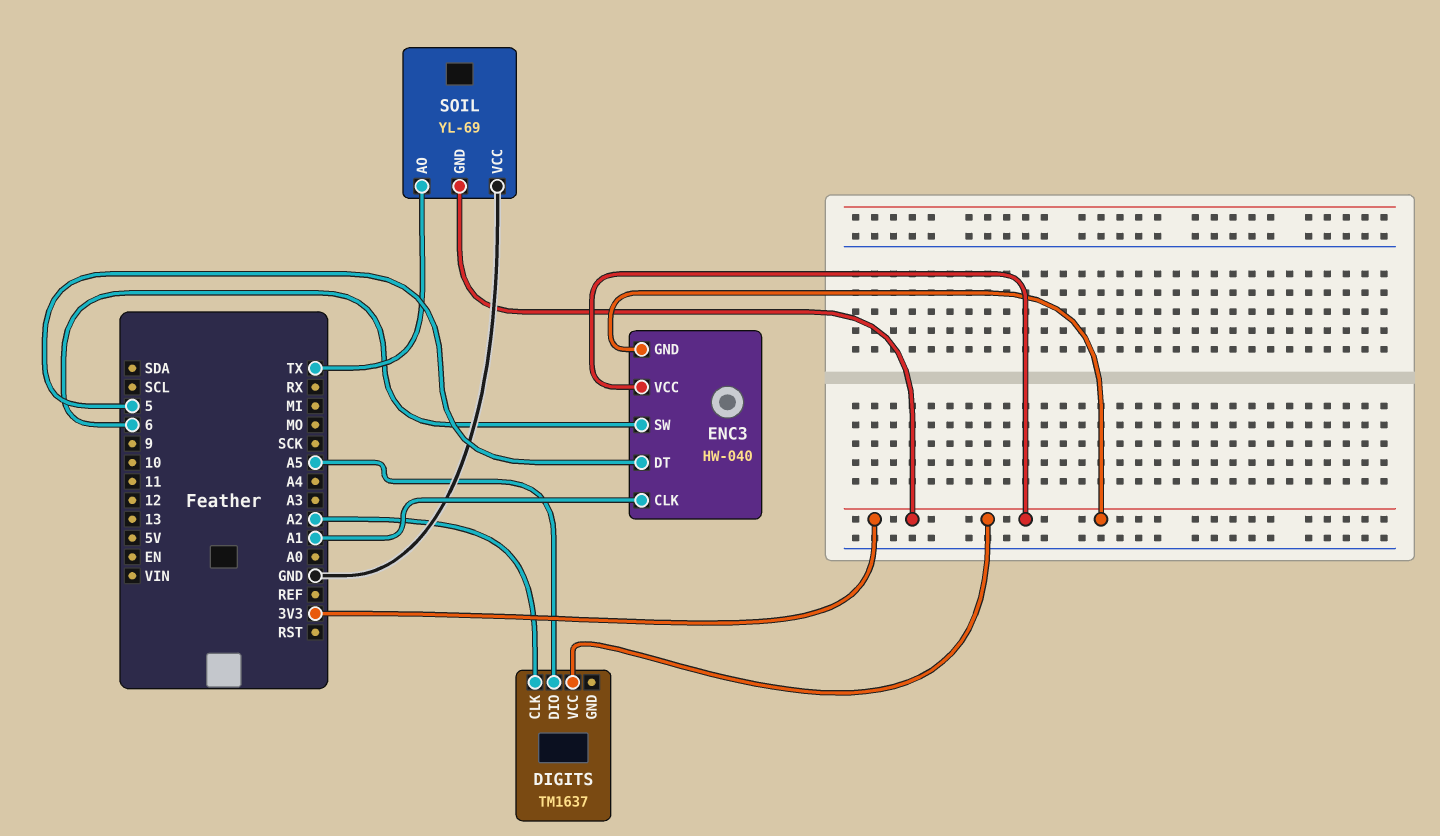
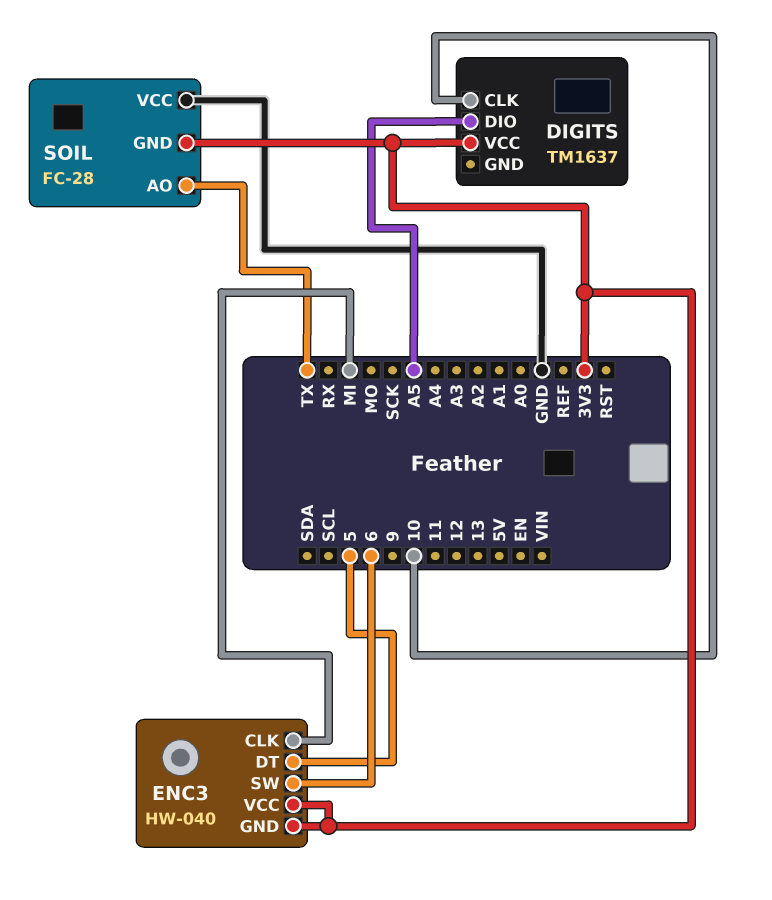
DIGITS pin CLK: A2 -> 10
ENC3 pin CLK: A1 -> MI
SOIL: YL-69 -> FC-28

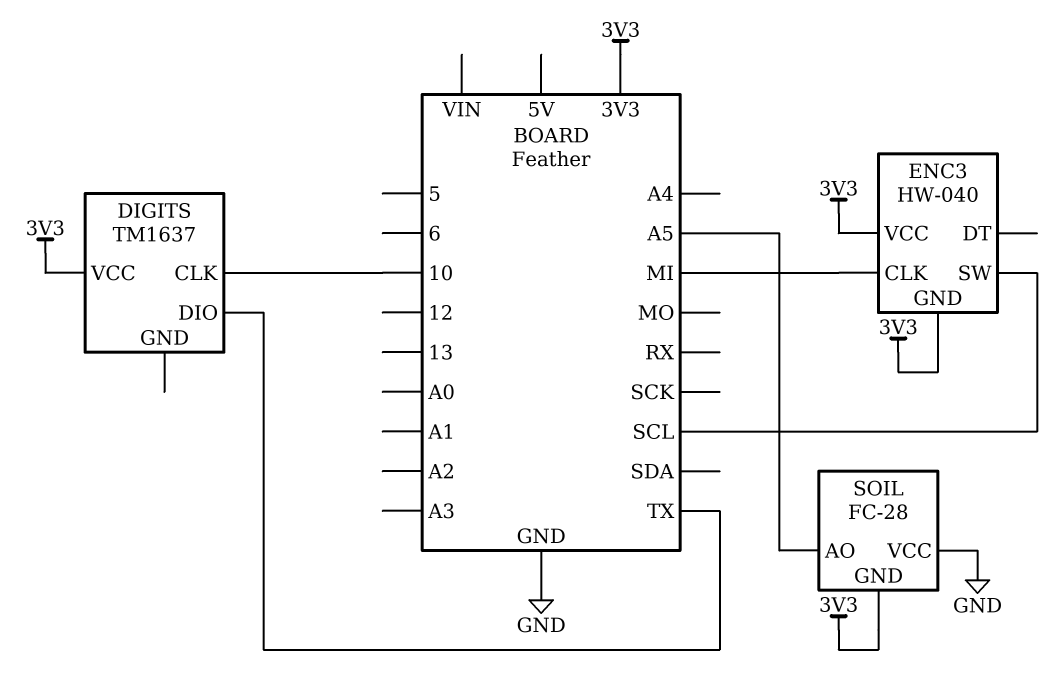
DIGITS pin DIO: A5 -> TX
ENC3 pin DT: 5 -> none
ENC3 pin SW: 6 -> SCL
SOIL pin AO: TX -> A5

